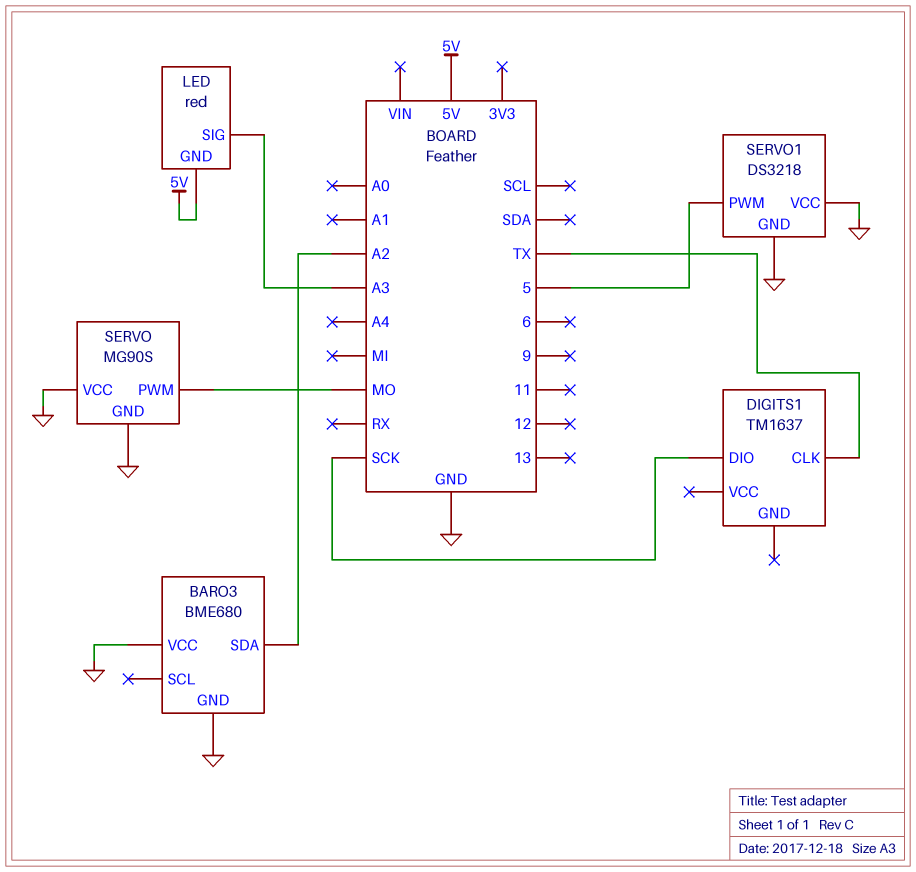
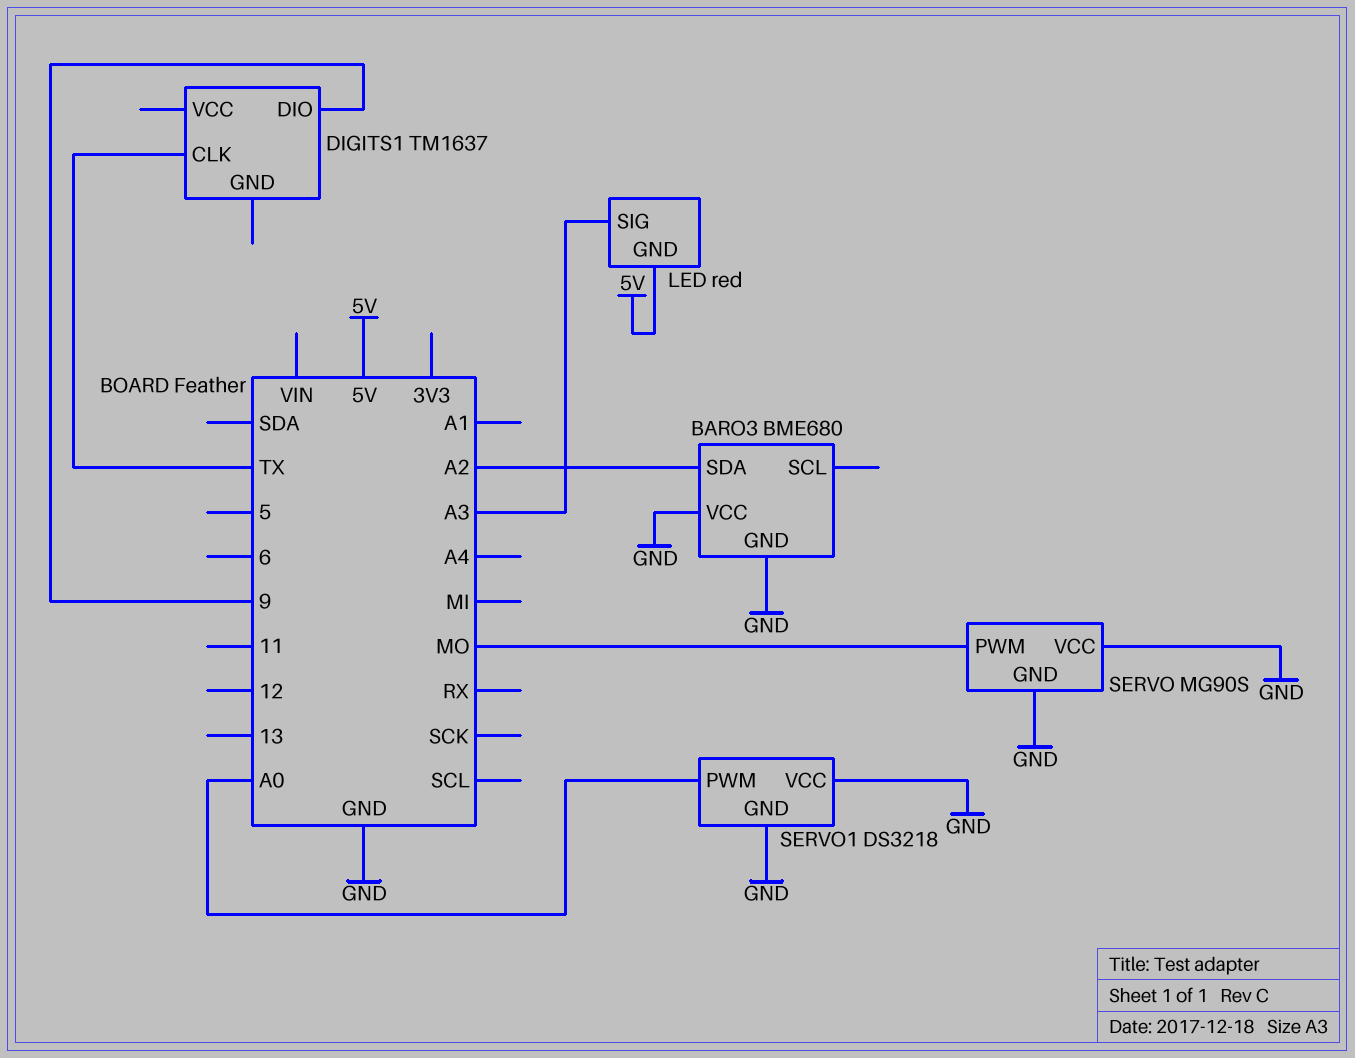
DIGITS1 pin DIO: SCK -> 9
SERVO1 pin PWM: 5 -> A0

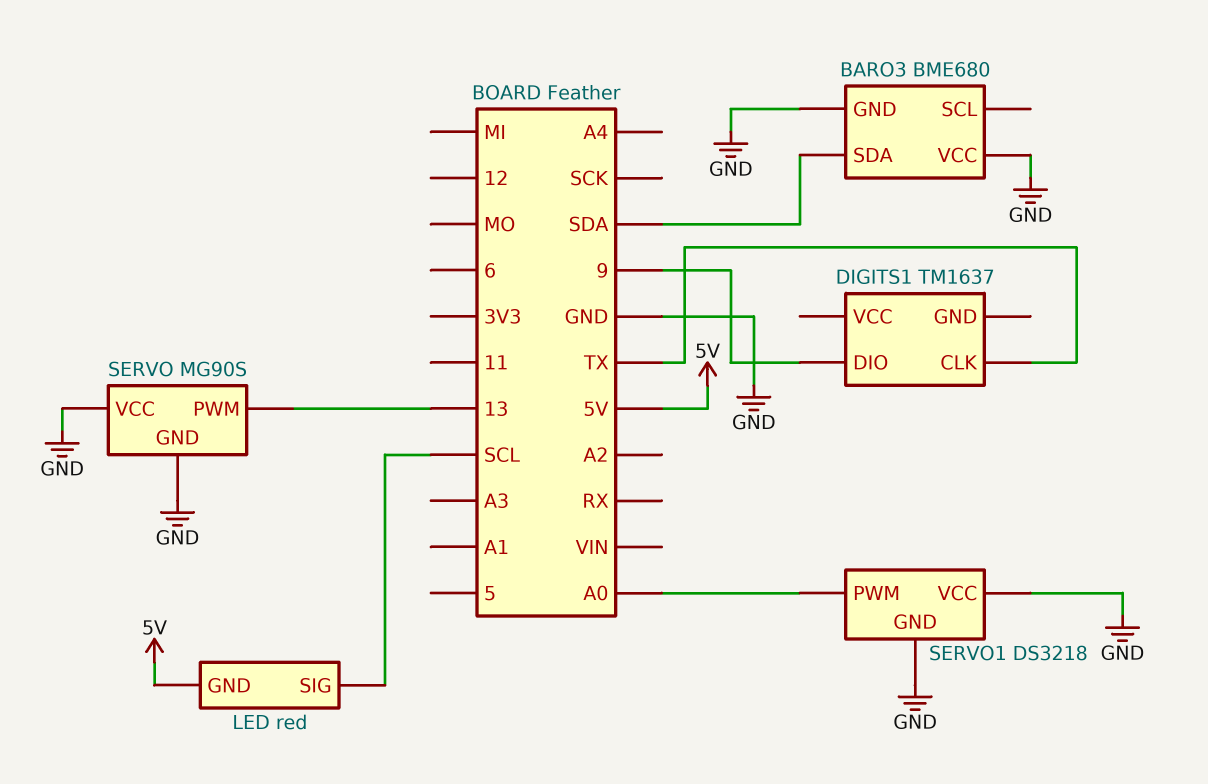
BARO3 pin SDA: A2 -> SDA
LED pin SIG: A3 -> SCL
SERVO pin PWM: MO -> 13

